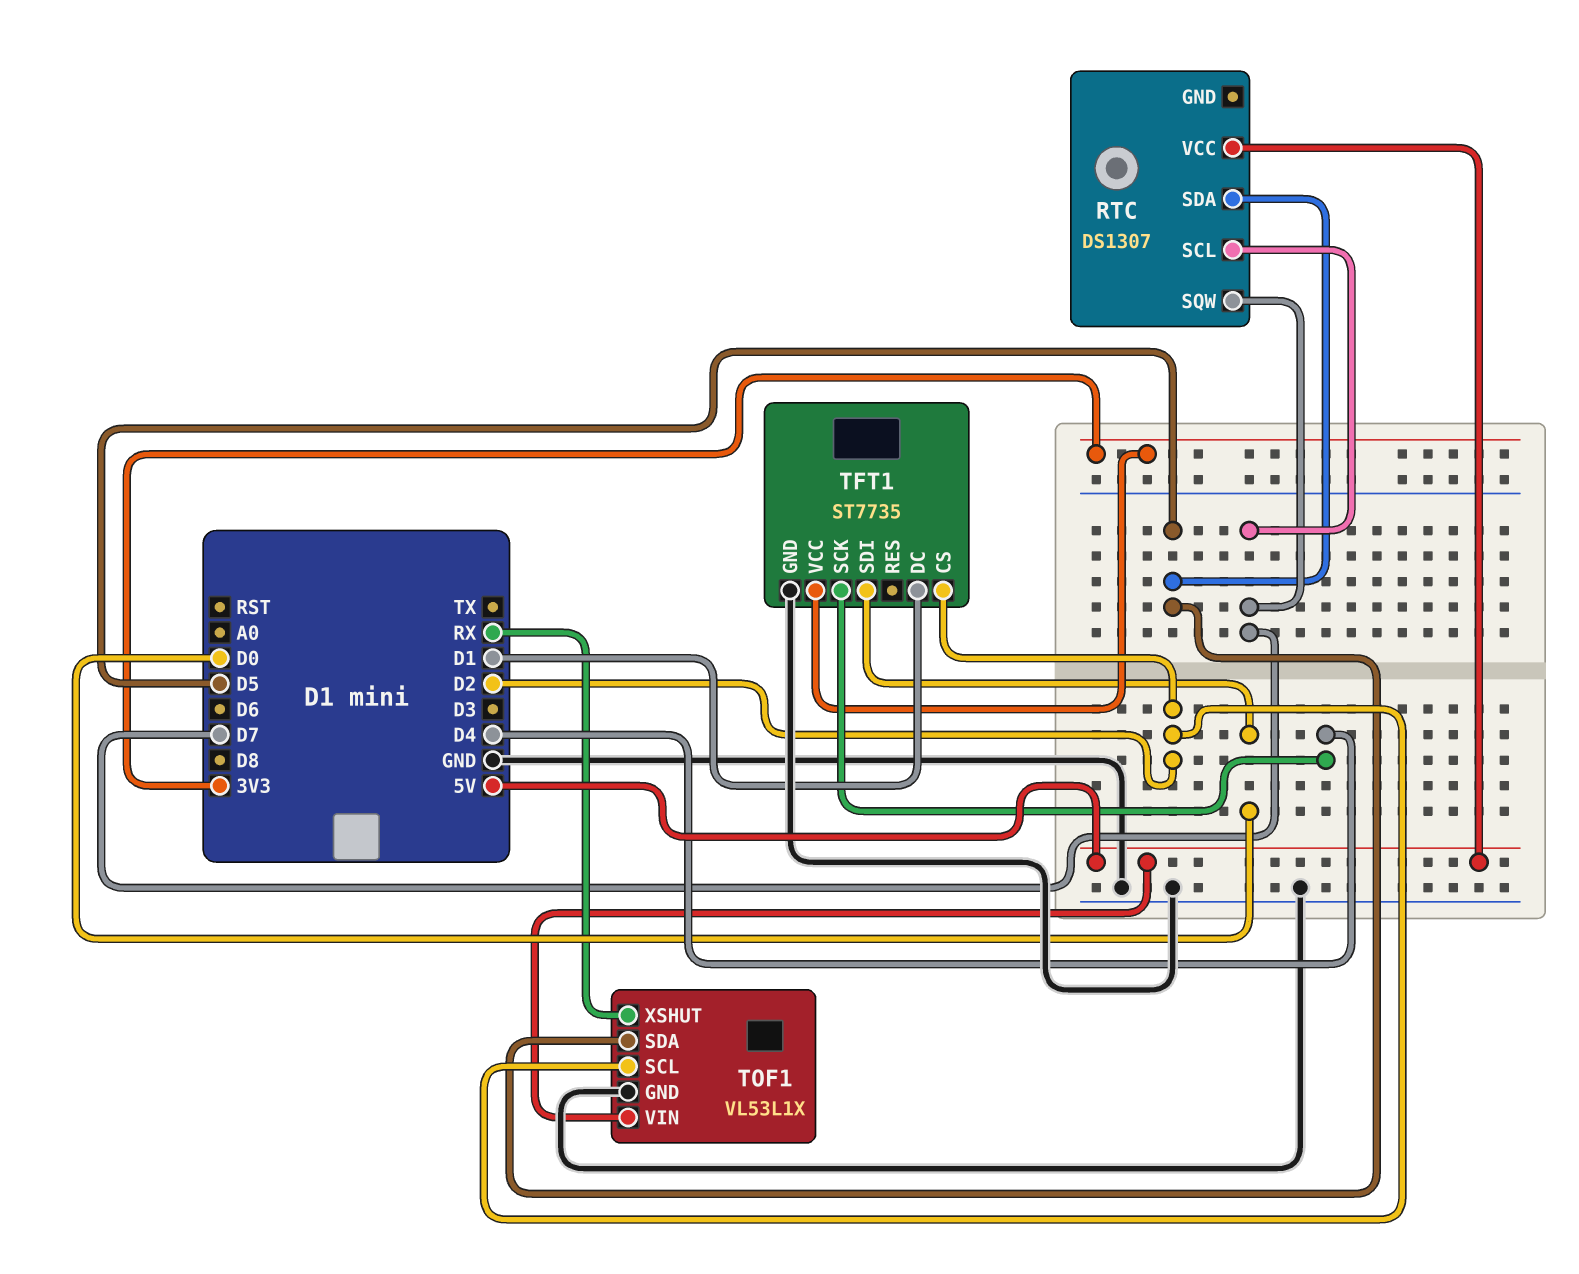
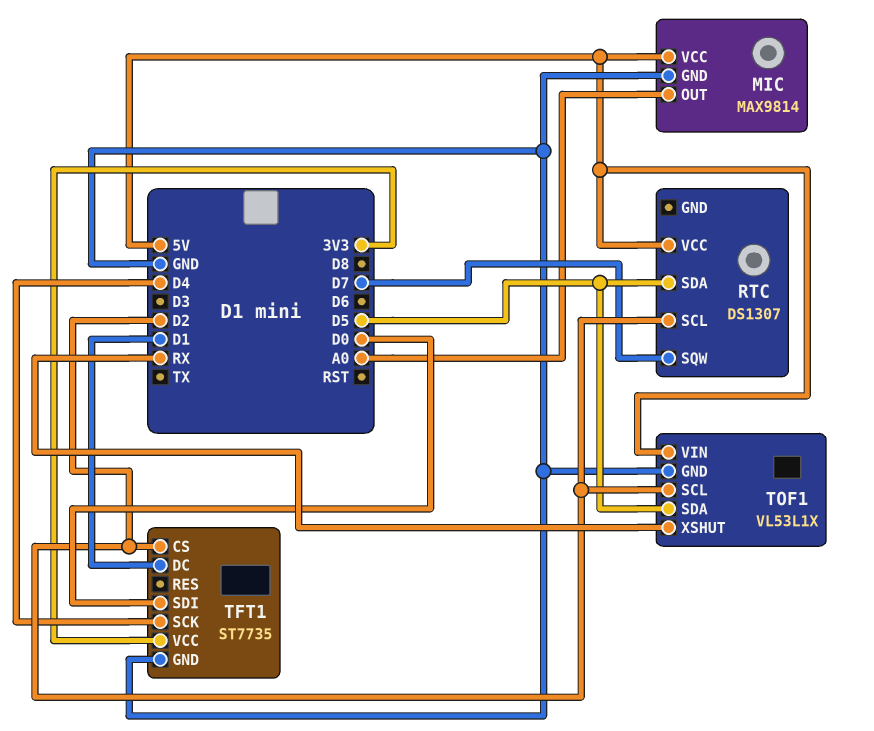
MIC: none -> MAX9814
MIC pin GND: none -> GND
MIC pin OUT: none -> A0
MIC pin VCC: none -> 5V
RTC pin SCL: D7 -> D2

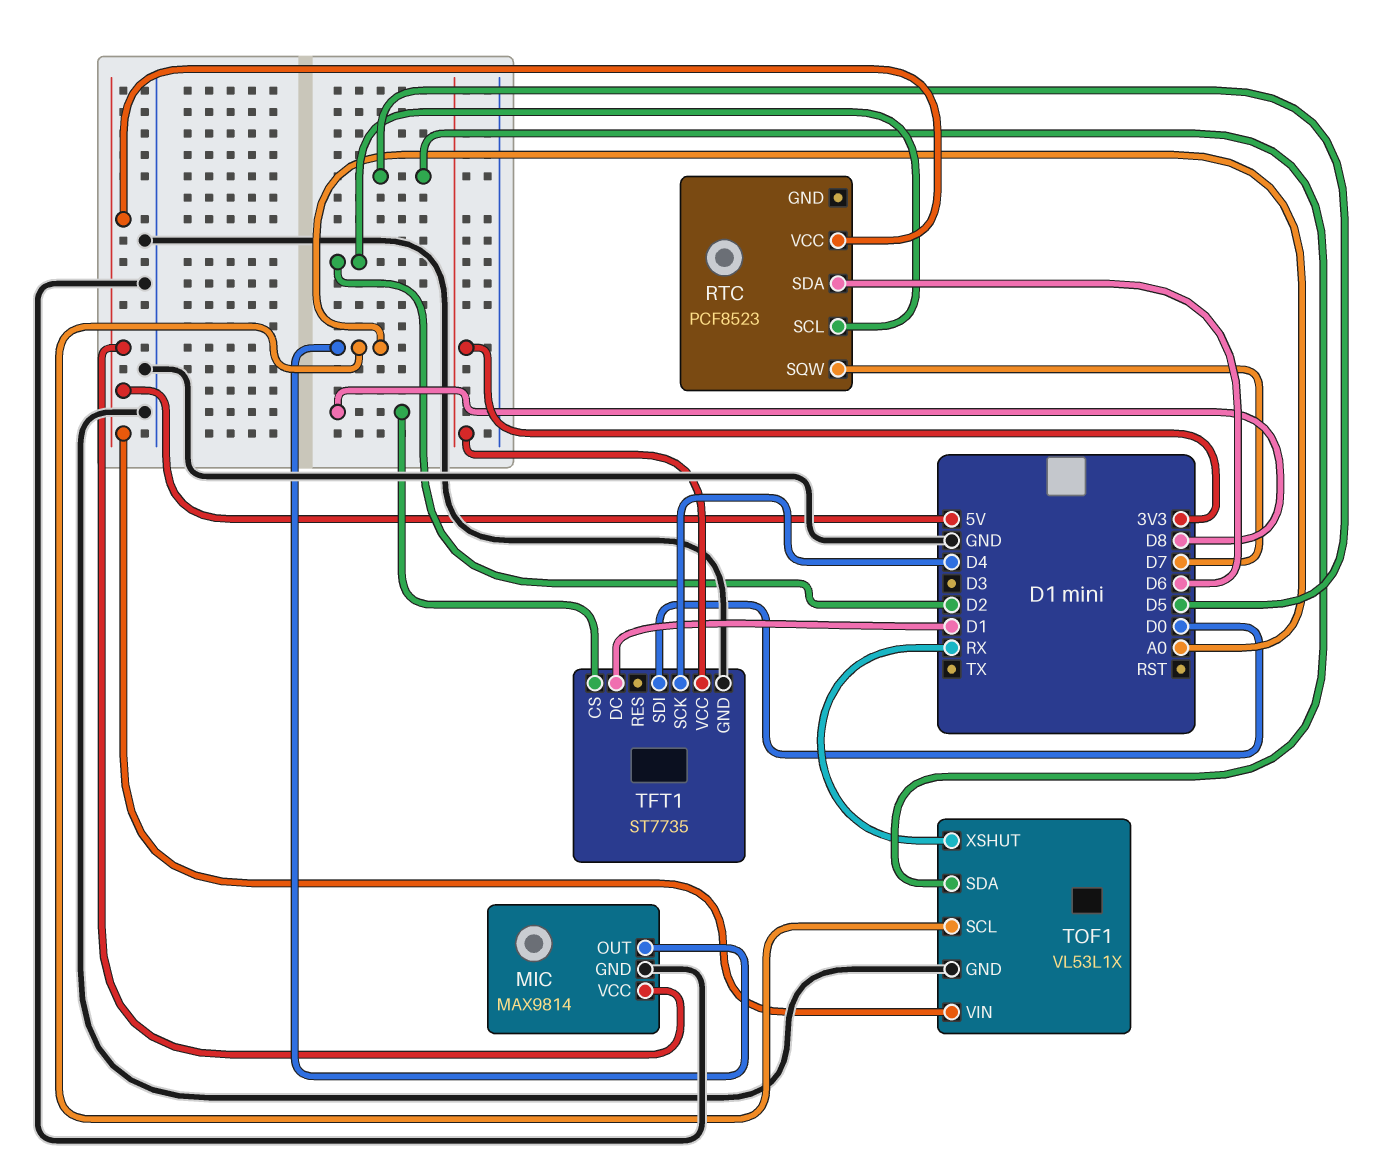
RTC: DS1307 -> PCF8523
RTC pin SDA: D5 -> D6
TFT1 pin CS: D2 -> D8
TOF1 pin SCL: D2 -> A0

